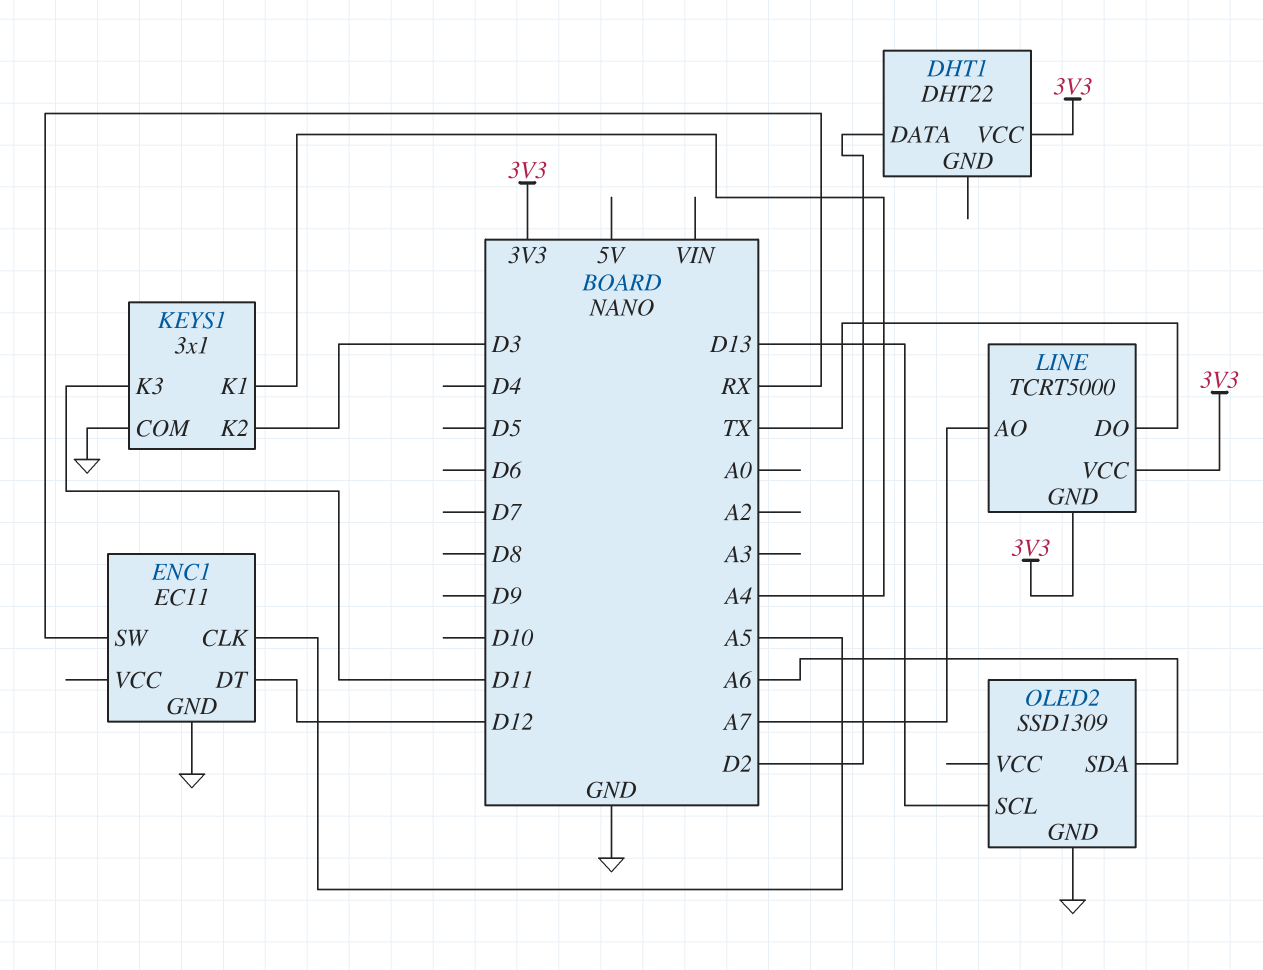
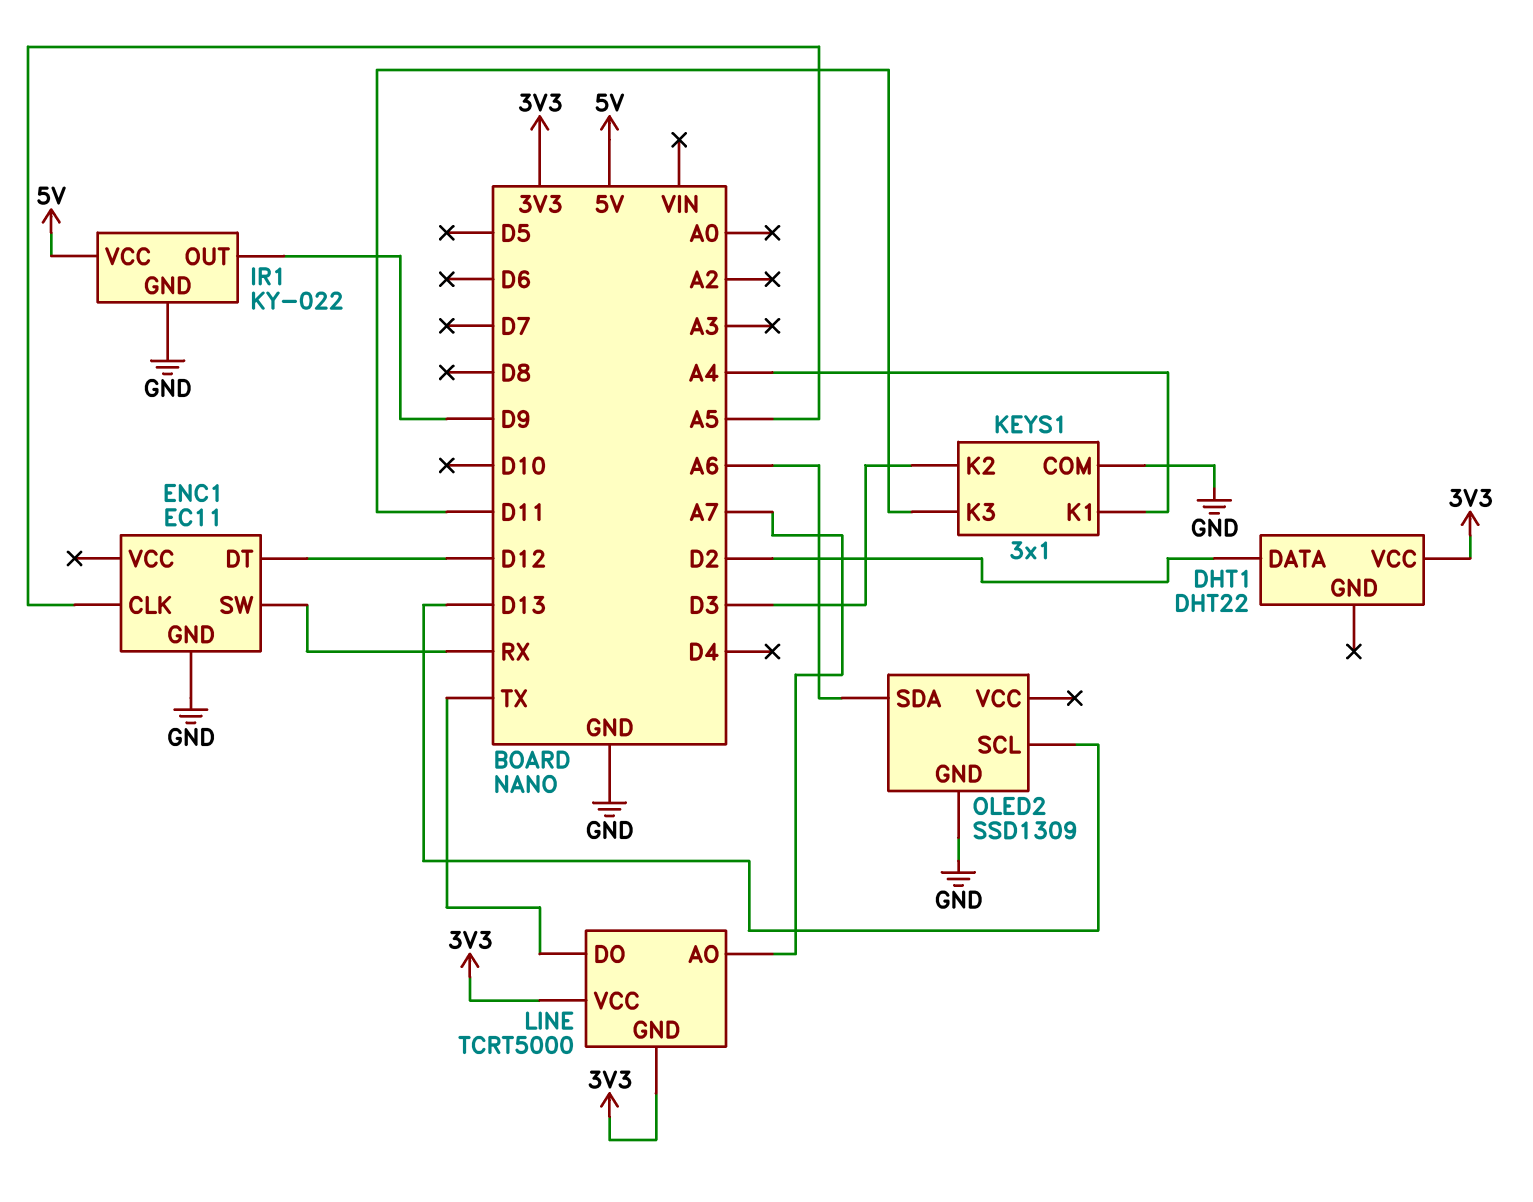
IR1: none -> KY-022
IR1 pin GND: none -> GND
IR1 pin OUT: none -> D9
IR1 pin VCC: none -> 5V

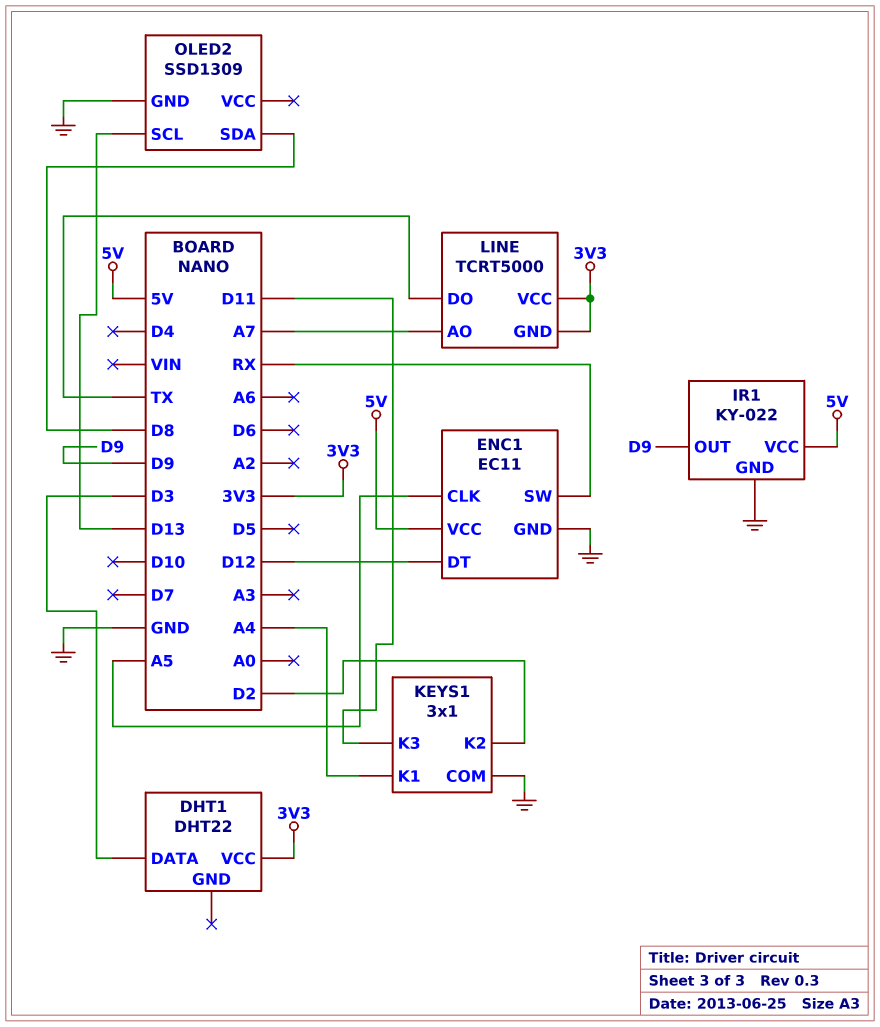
DHT1 pin DATA: D2 -> D3
ENC1 pin VCC: none -> 5V
KEYS1 pin K2: D3 -> D2
OLED2 pin SDA: A6 -> D8

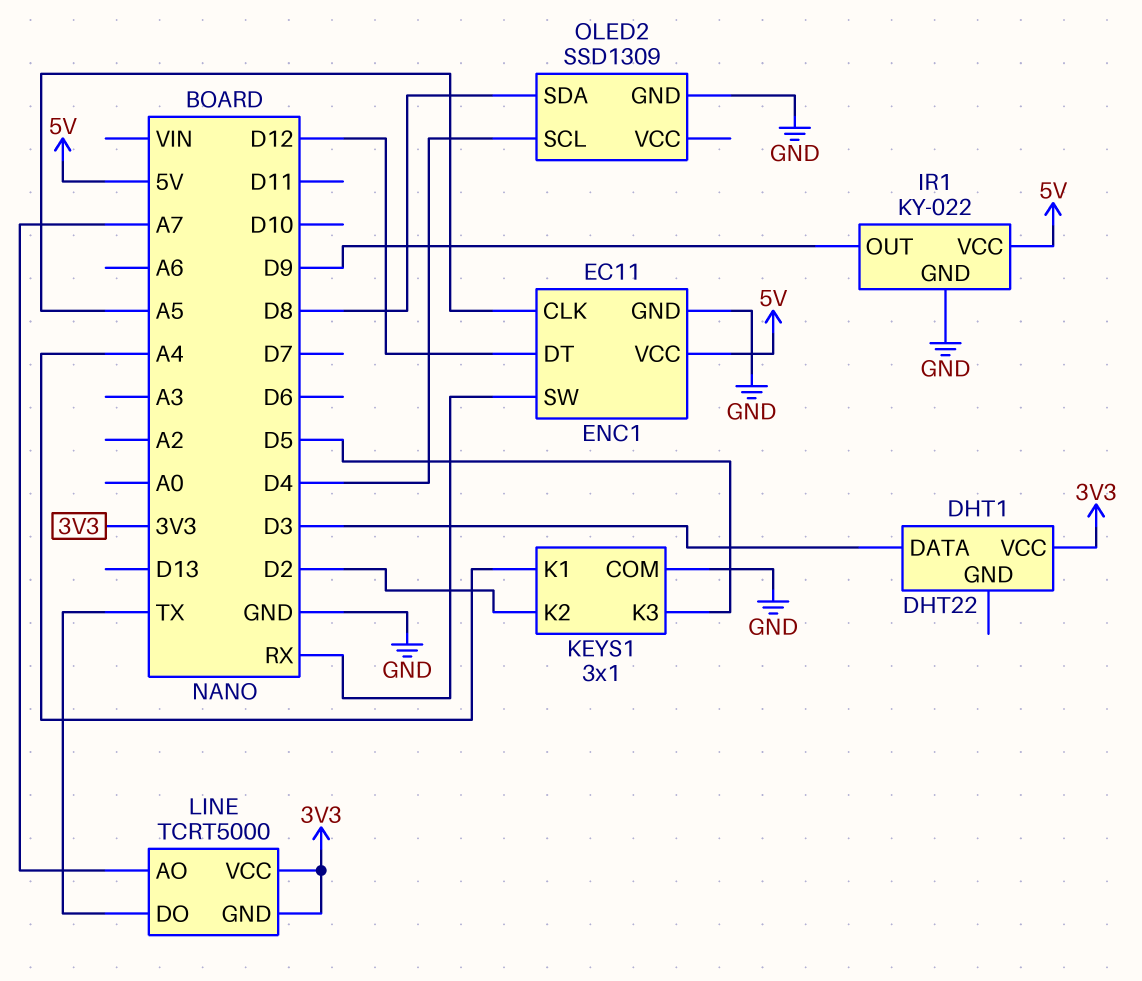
KEYS1 pin K3: D11 -> D5
OLED2 pin SCL: D13 -> D4

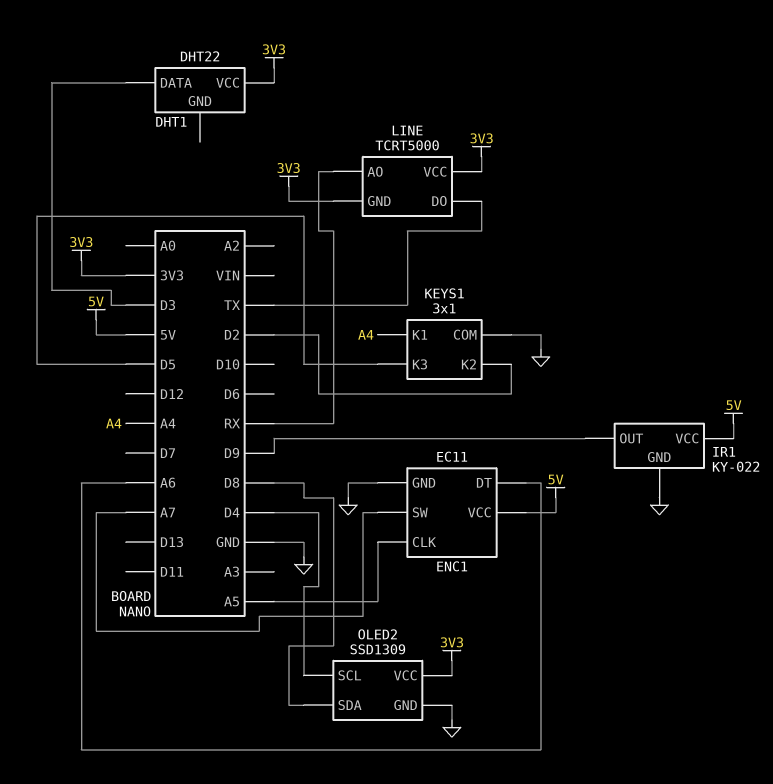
ENC1 pin DT: D12 -> A6
ENC1 pin SW: RX -> A7
LINE pin AO: A7 -> RX
OLED2 pin VCC: none -> 3V3

